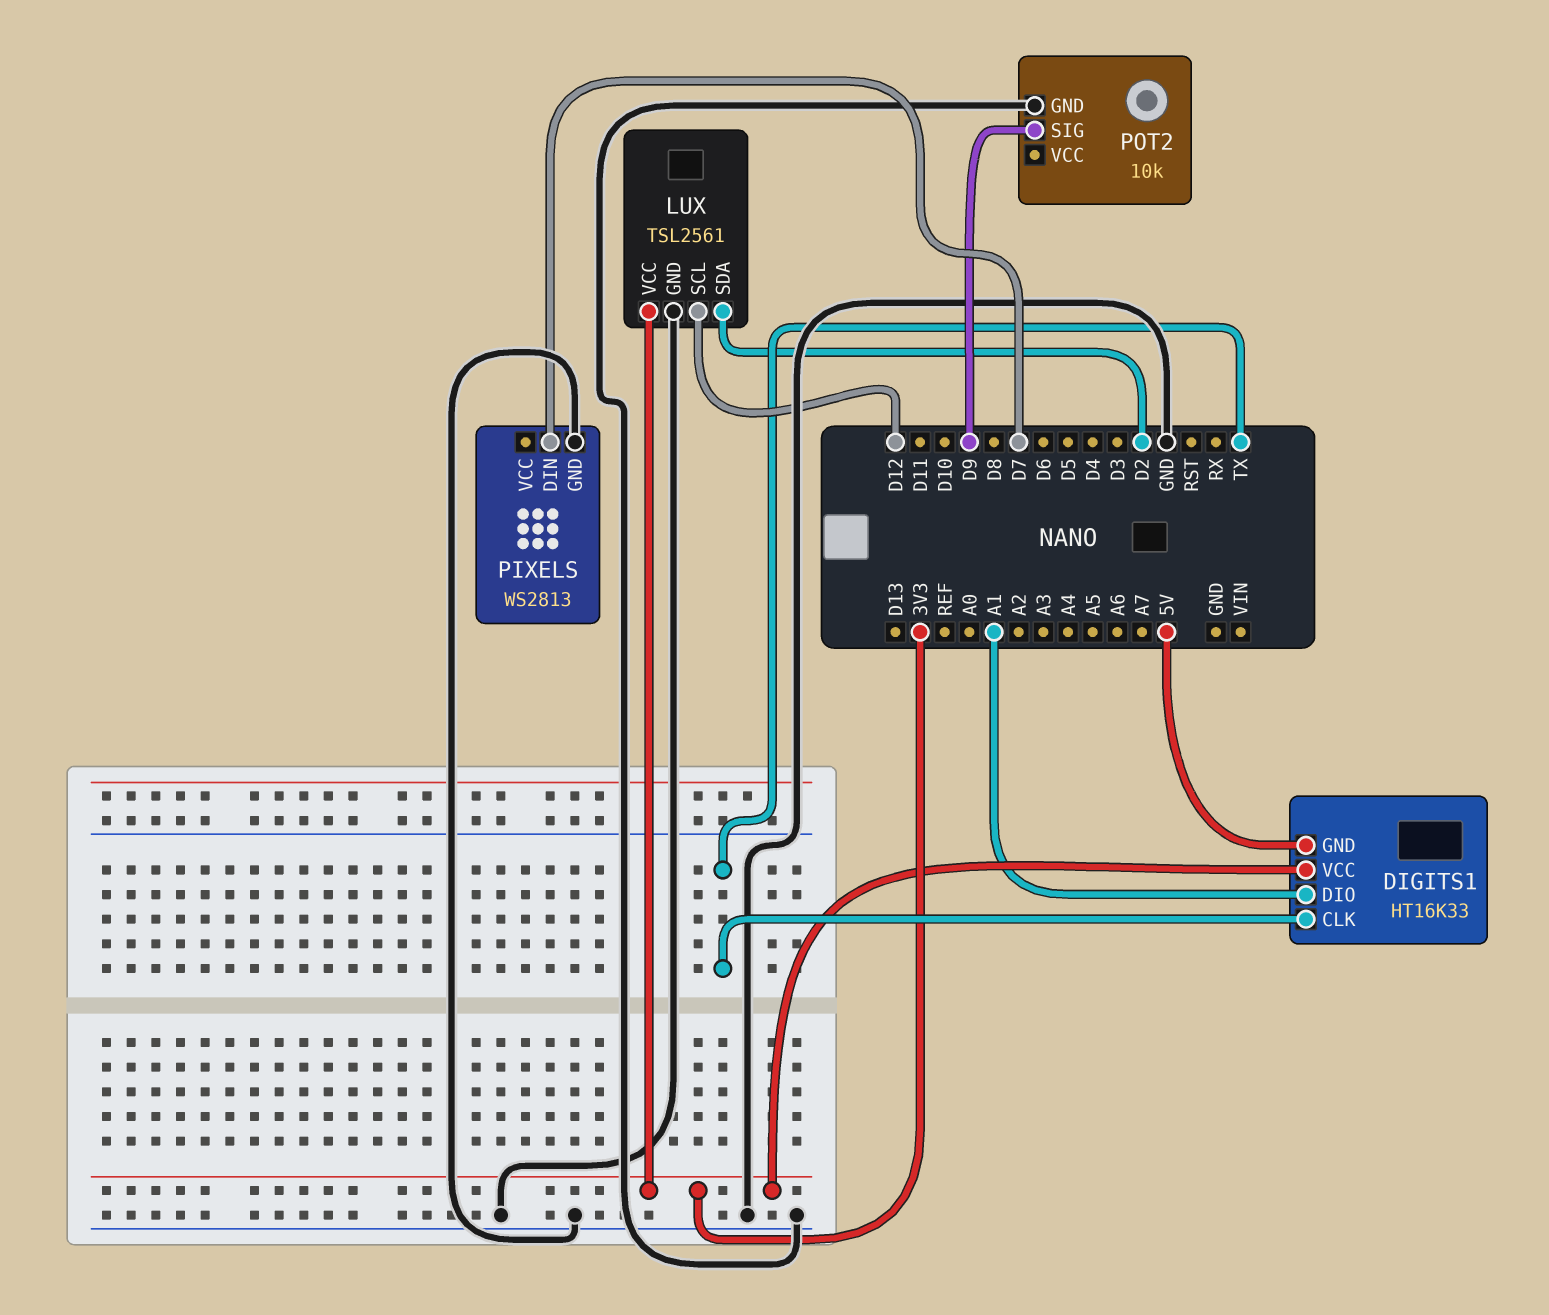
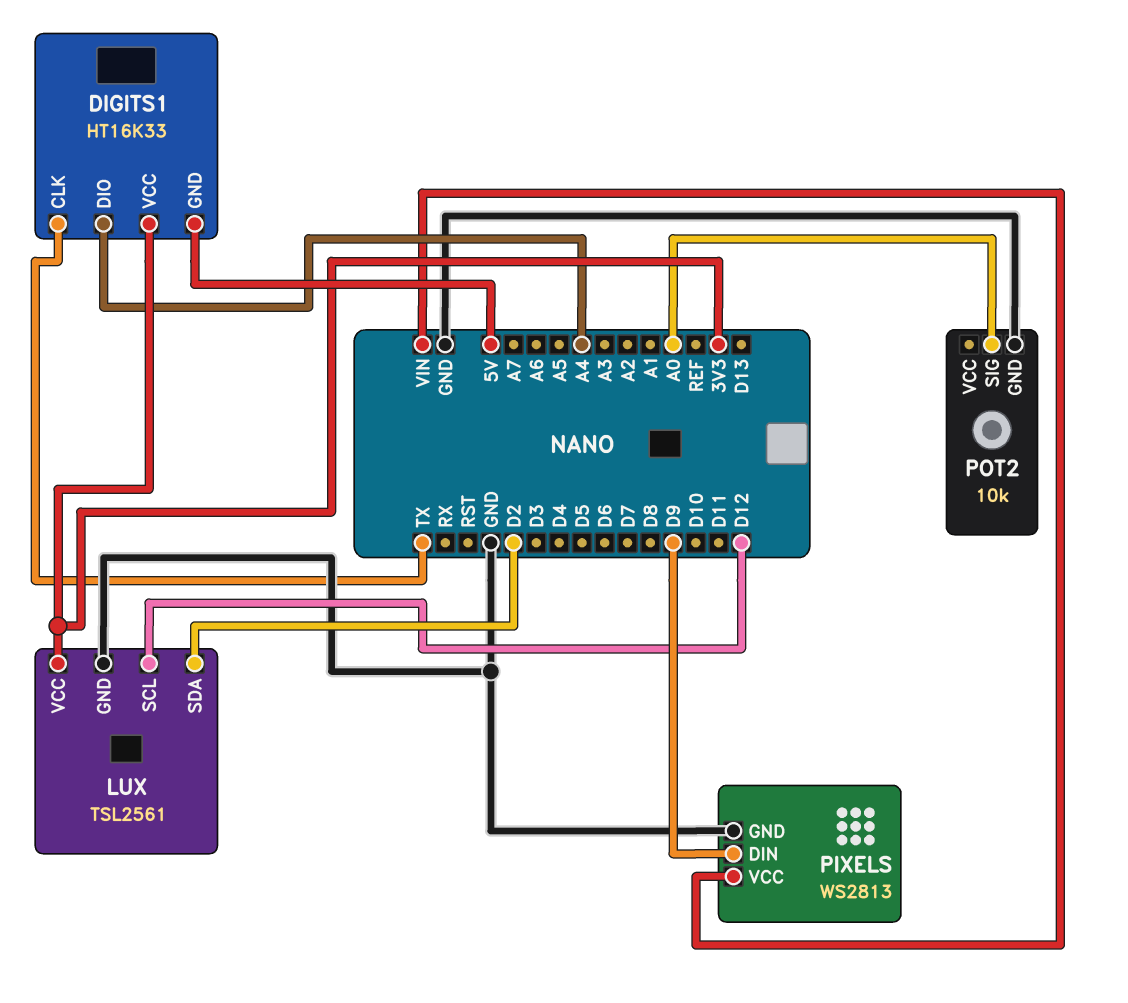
DIGITS1 pin DIO: A1 -> A4
PIXELS pin DIN: D7 -> D9
PIXELS pin VCC: none -> VIN
POT2 pin SIG: D9 -> A0

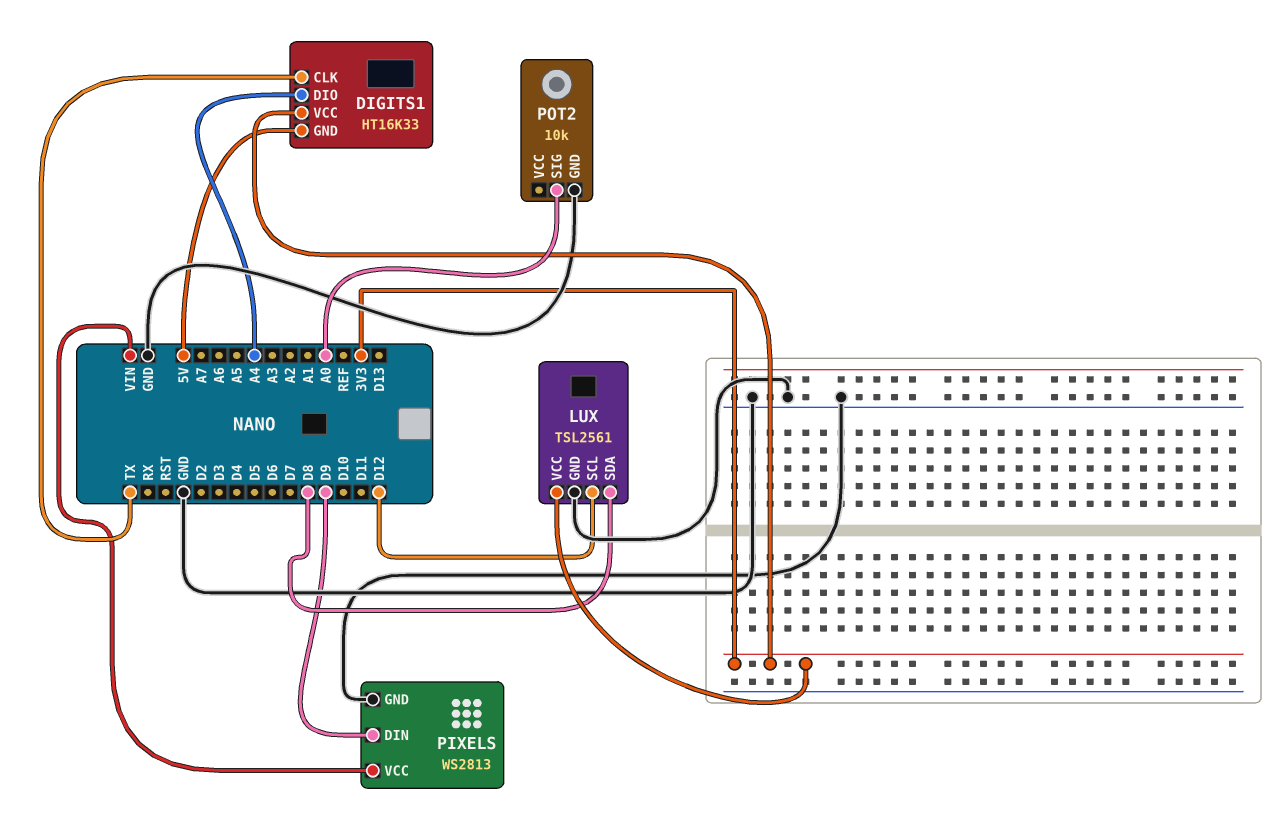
LUX pin SDA: D2 -> D8

